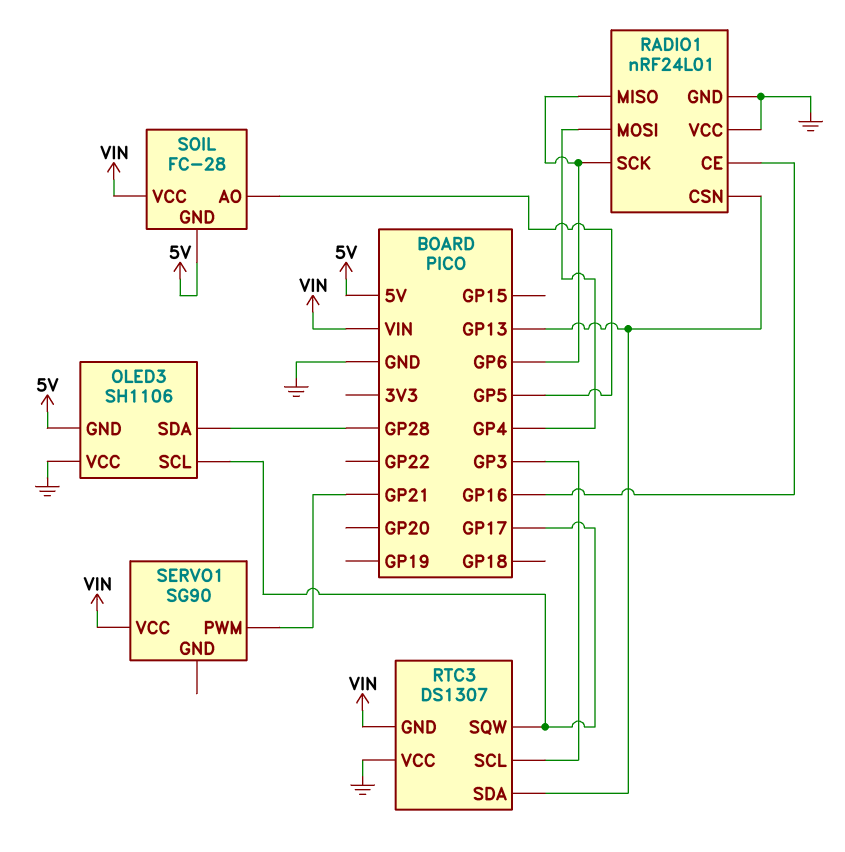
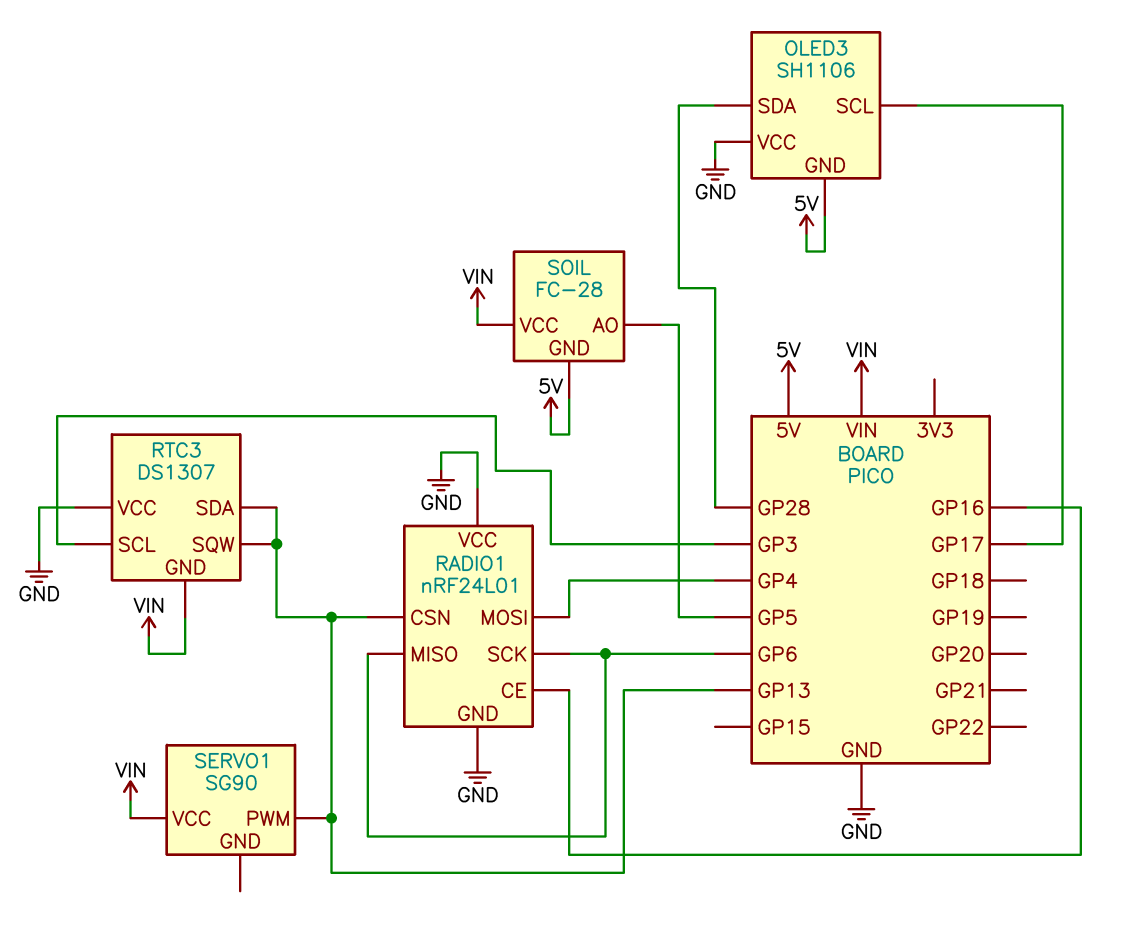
RTC3 pin SQW: GP17 -> GP13
SERVO1 pin PWM: GP21 -> GP13

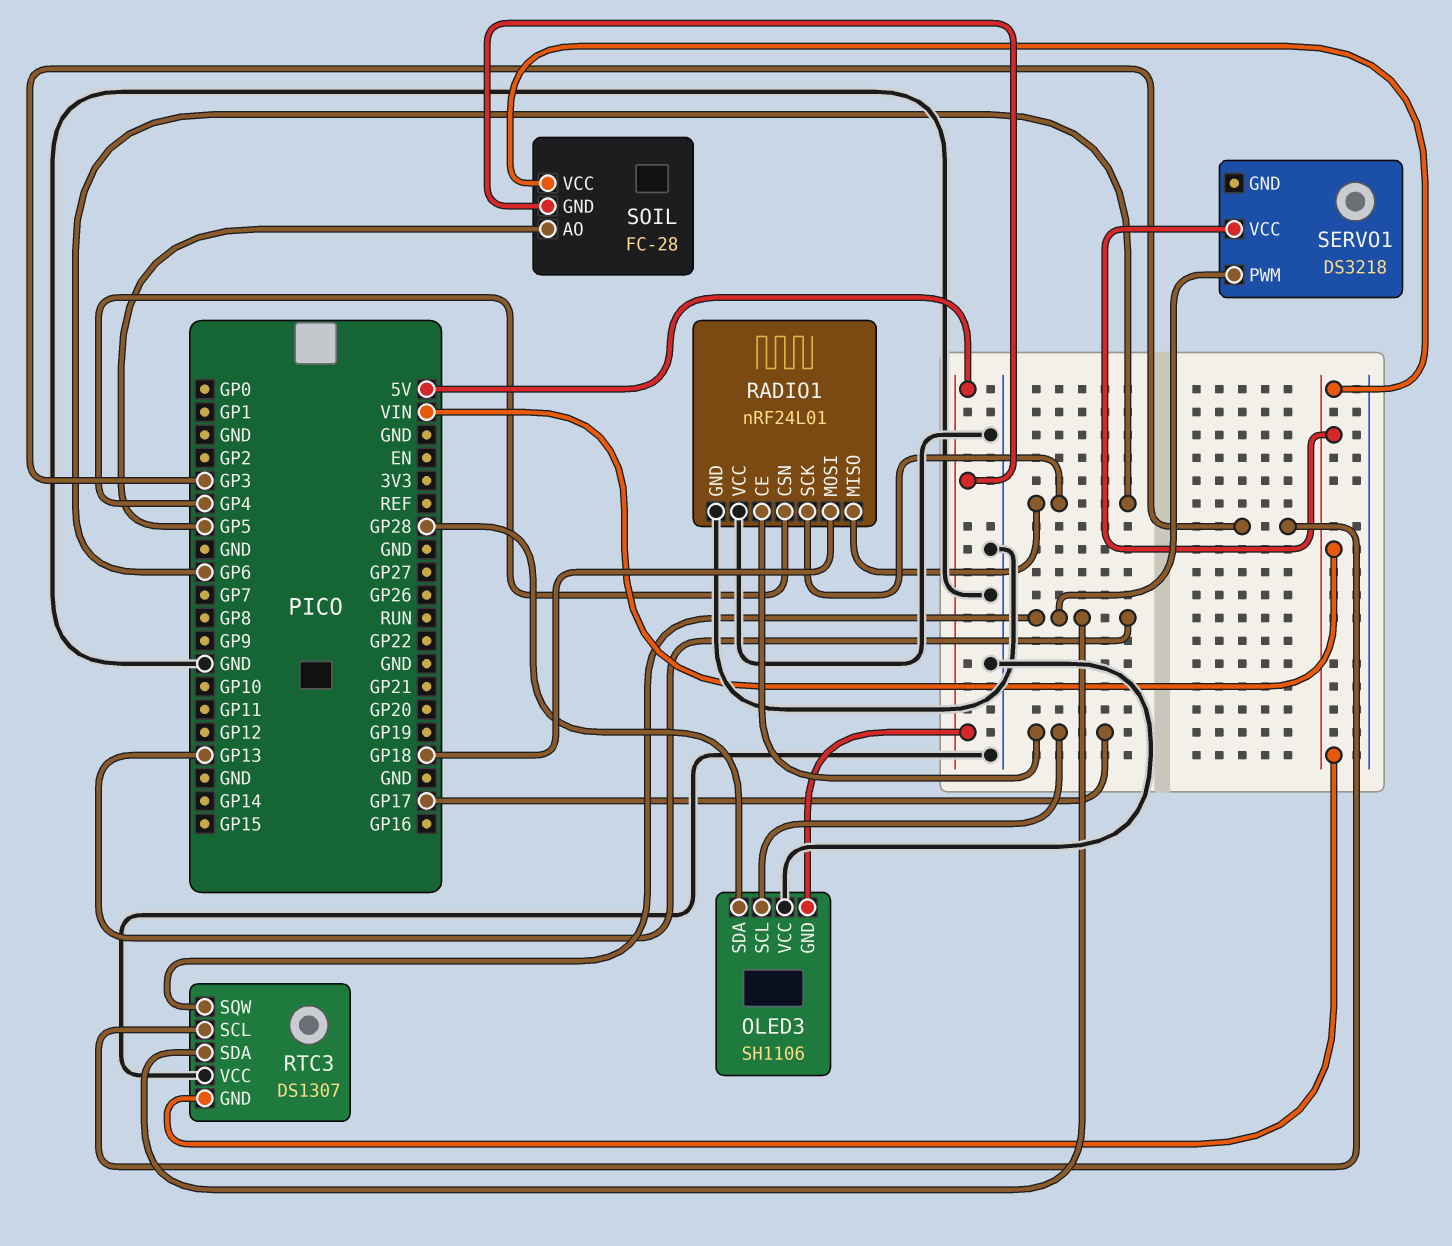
RADIO1 pin CE: GP16 -> GP17
RADIO1 pin CSN: GP13 -> GP4
RADIO1 pin MOSI: GP4 -> GP18
SERVO1: SG90 -> DS3218

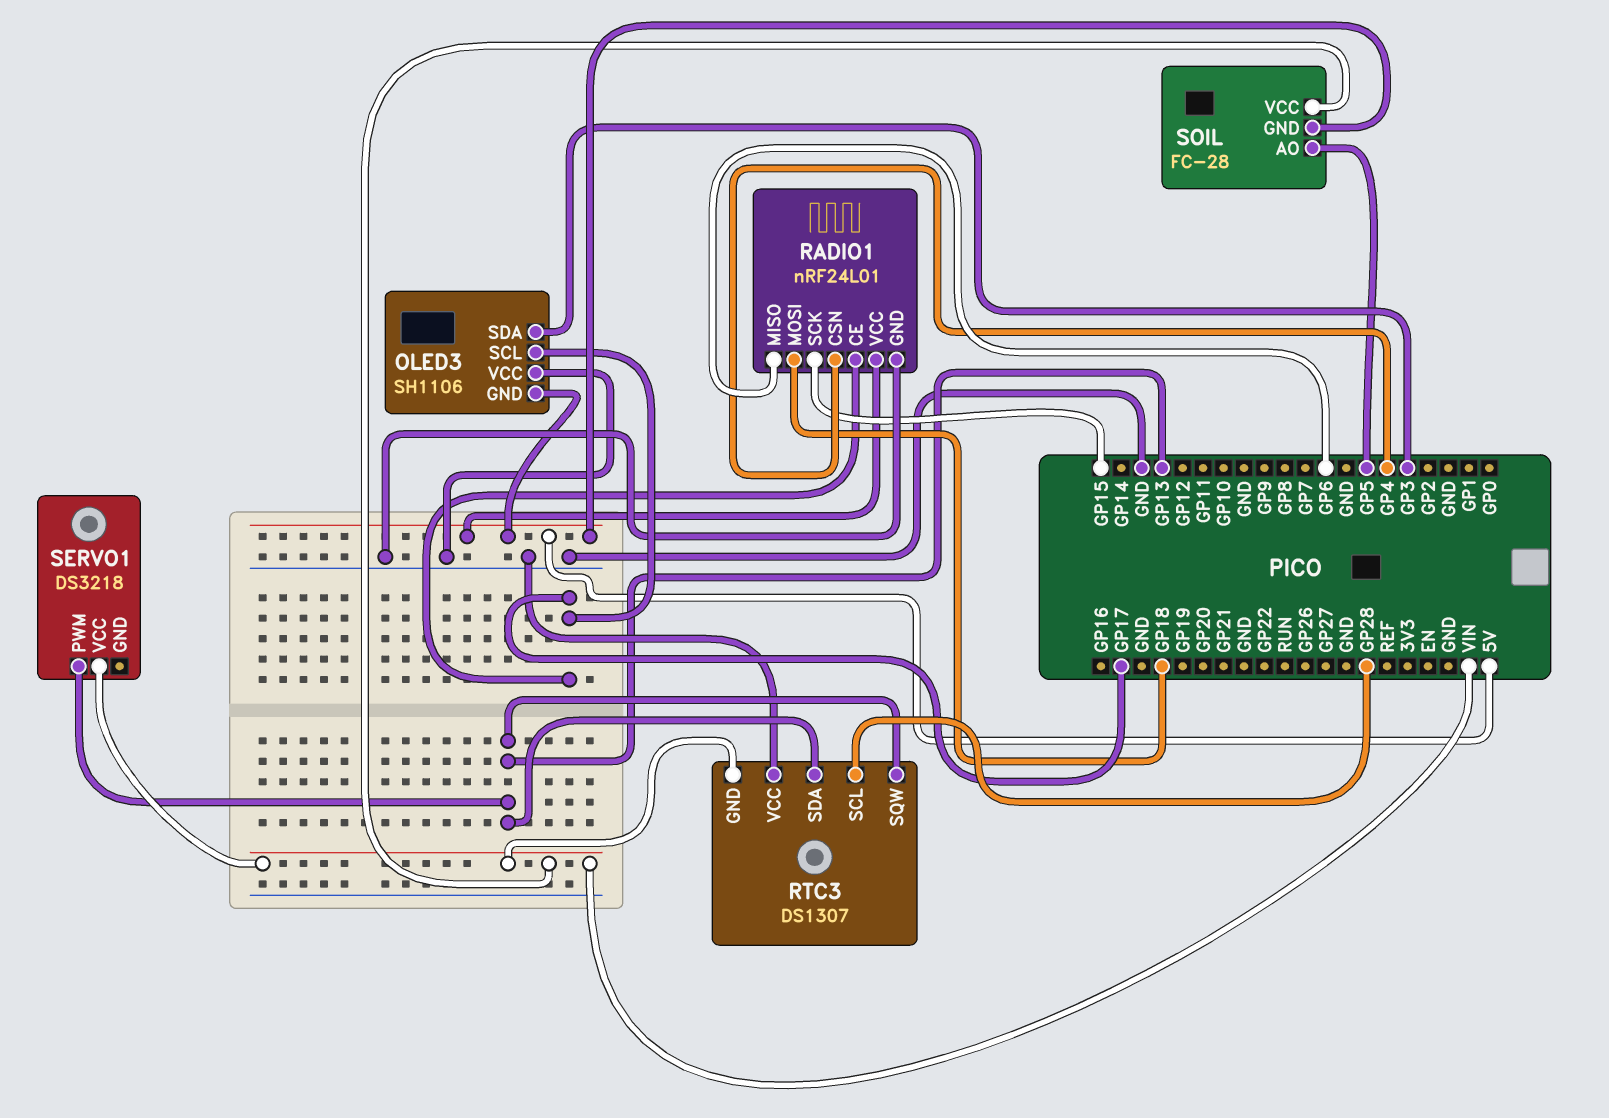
OLED3 pin SDA: GP28 -> GP3
RADIO1 pin SCK: GP6 -> GP15
RADIO1 pin VCC: GND -> 5V
RTC3 pin SCL: GP3 -> GP28

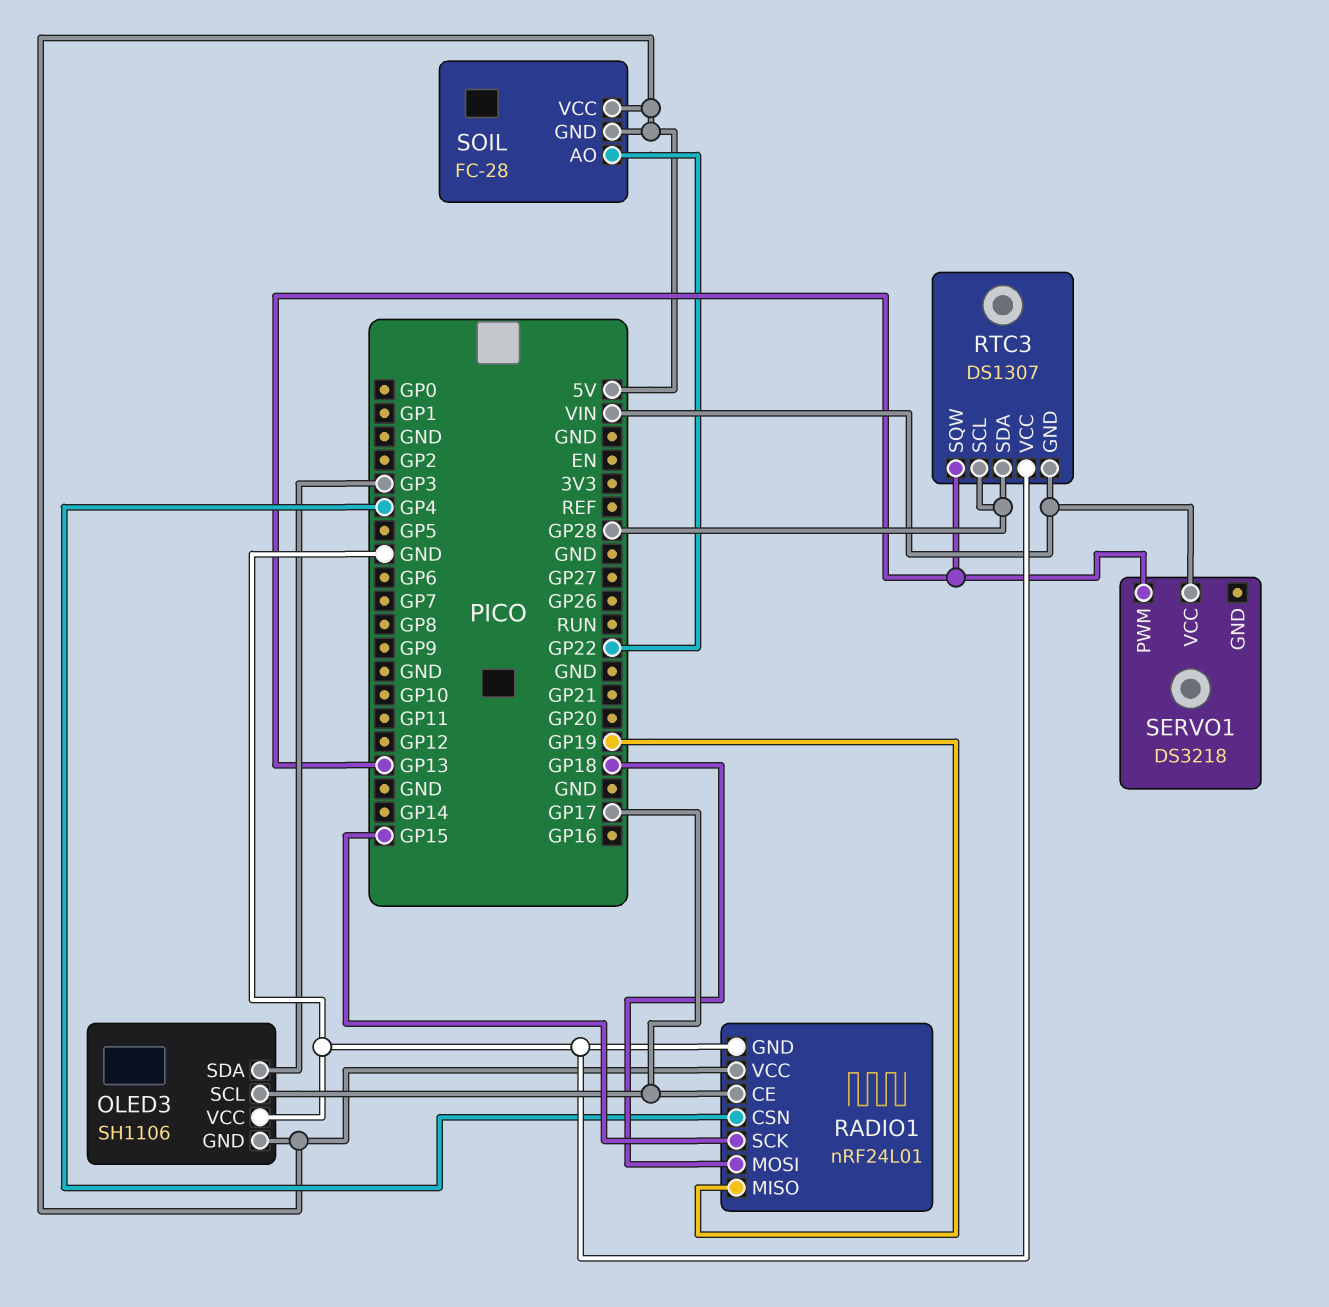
RADIO1 pin MISO: GP6 -> GP19
RTC3 pin SDA: GP13 -> GP28
SOIL pin AO: GP5 -> GP22
SOIL pin VCC: VIN -> 5V

